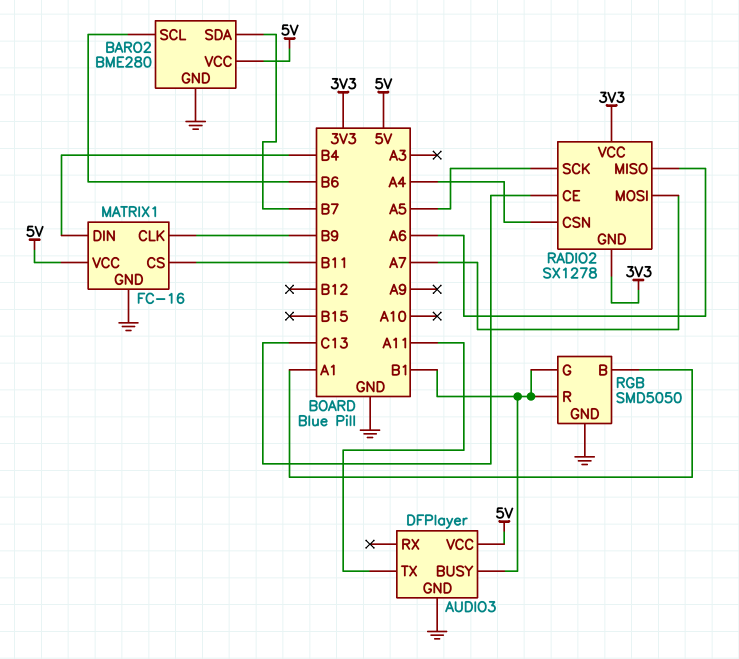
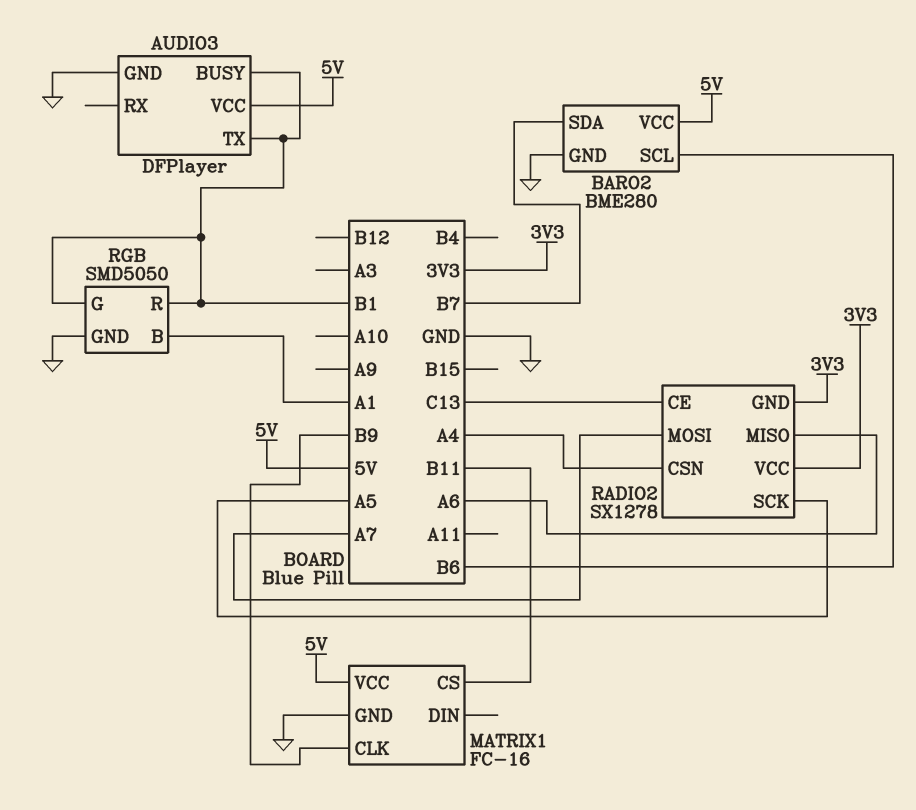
AUDIO3 pin TX: A11 -> B1
MATRIX1 pin DIN: B4 -> none

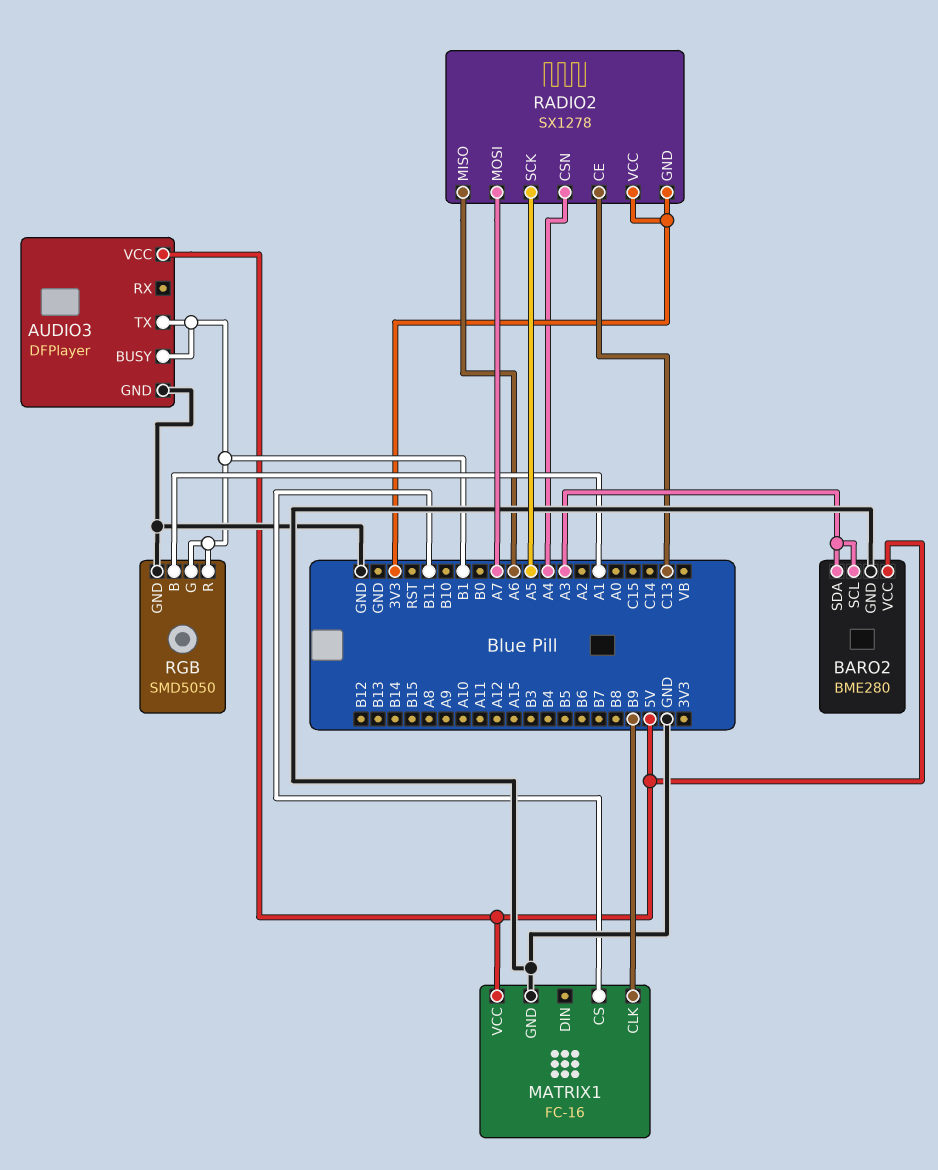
BARO2 pin SCL: B6 -> A3
BARO2 pin SDA: B7 -> A3

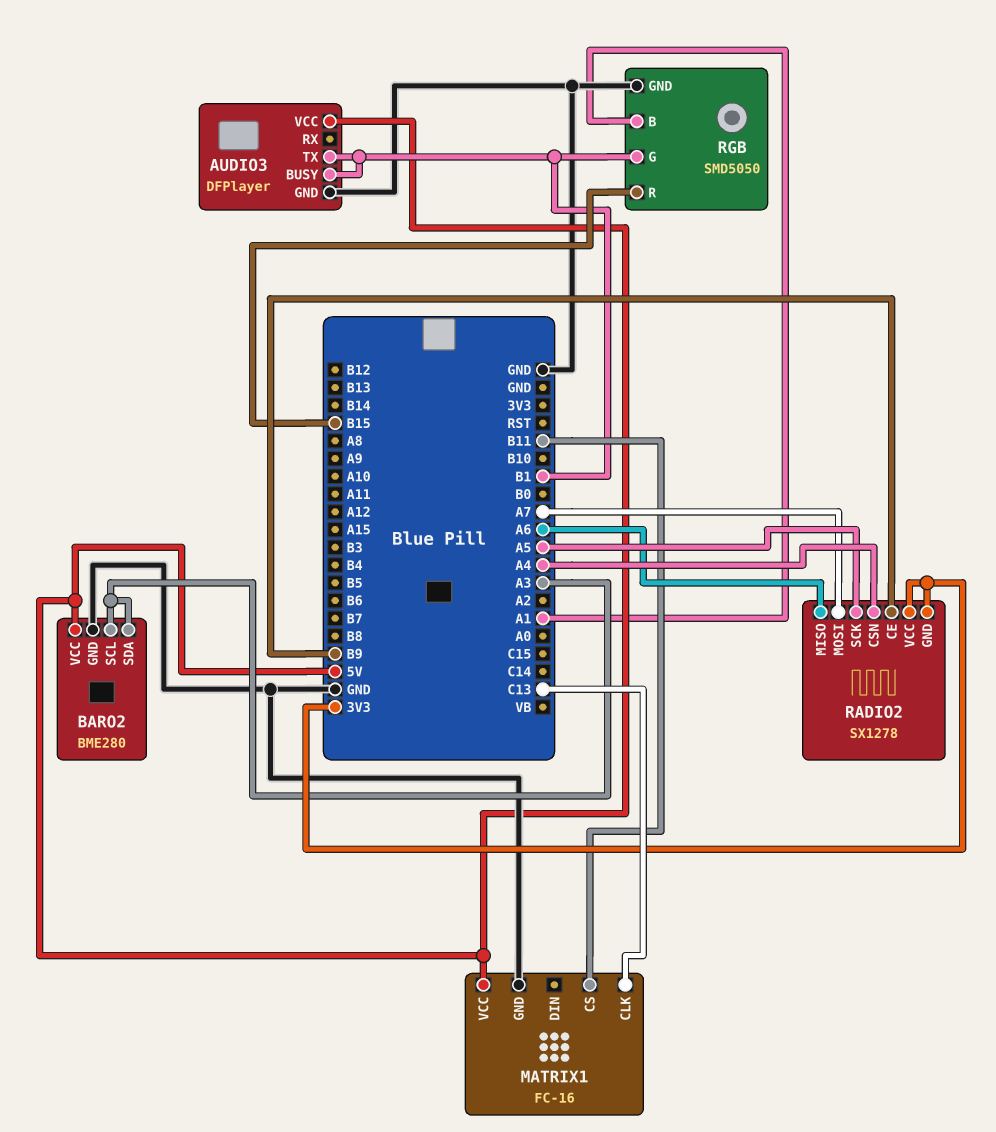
MATRIX1 pin CLK: B9 -> C13
RADIO2 pin CE: C13 -> B9
RGB pin R: B1 -> B15

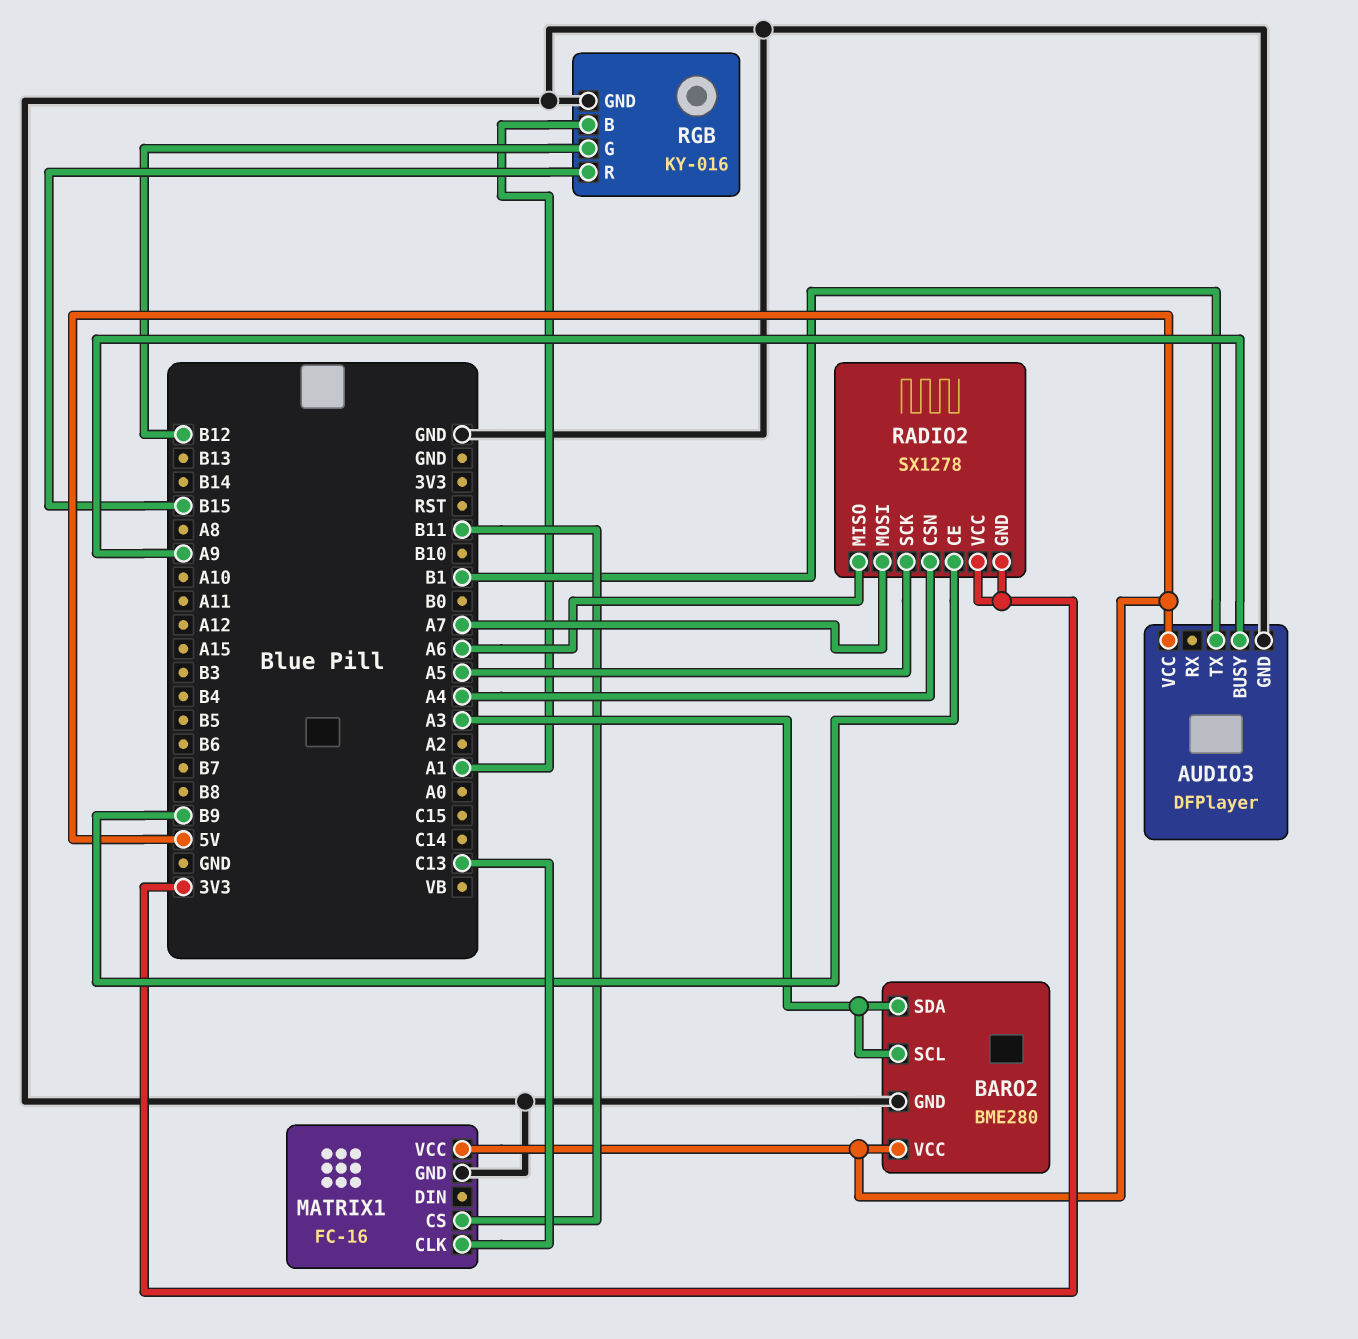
AUDIO3 pin BUSY: B1 -> A9
RGB: SMD5050 -> KY-016
RGB pin G: B1 -> B12

